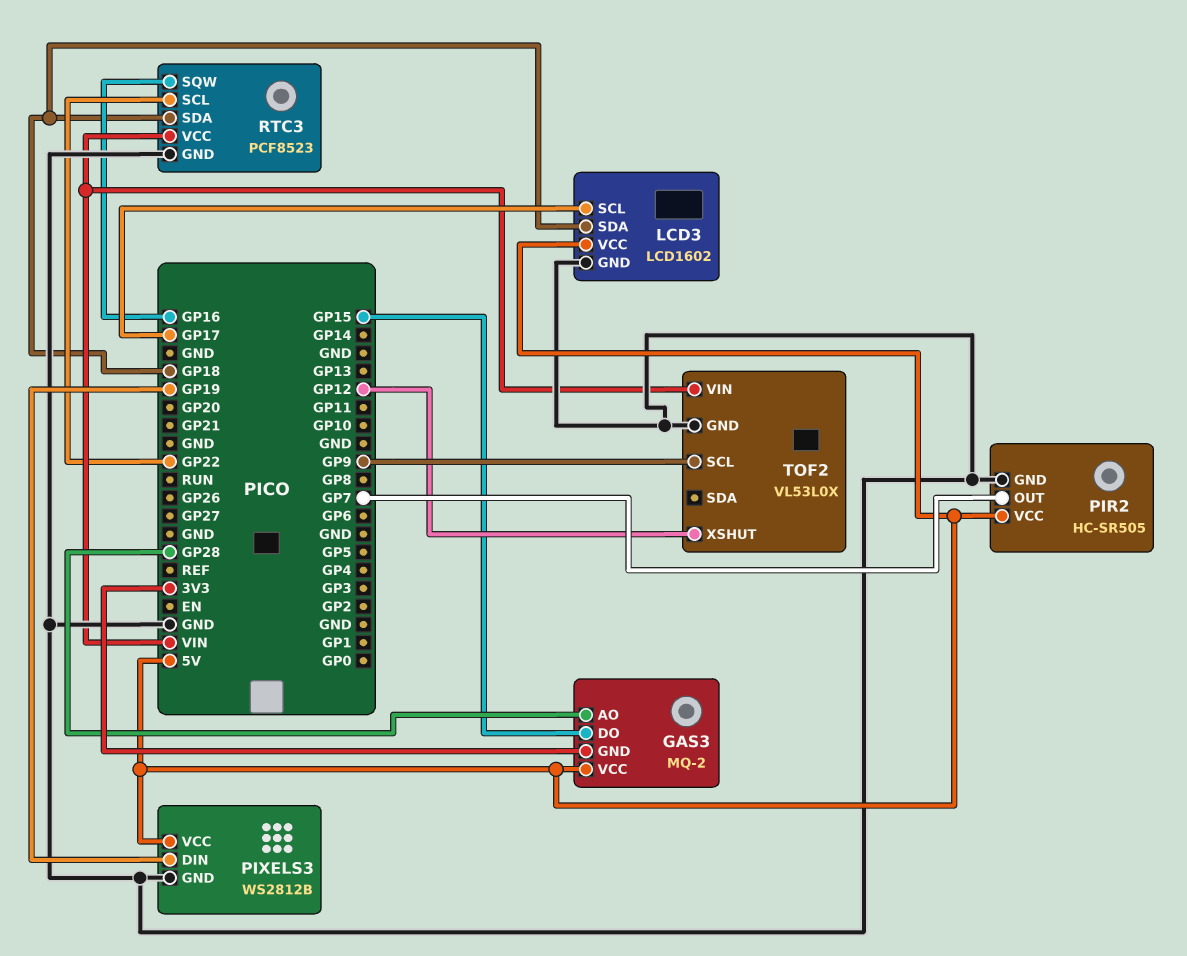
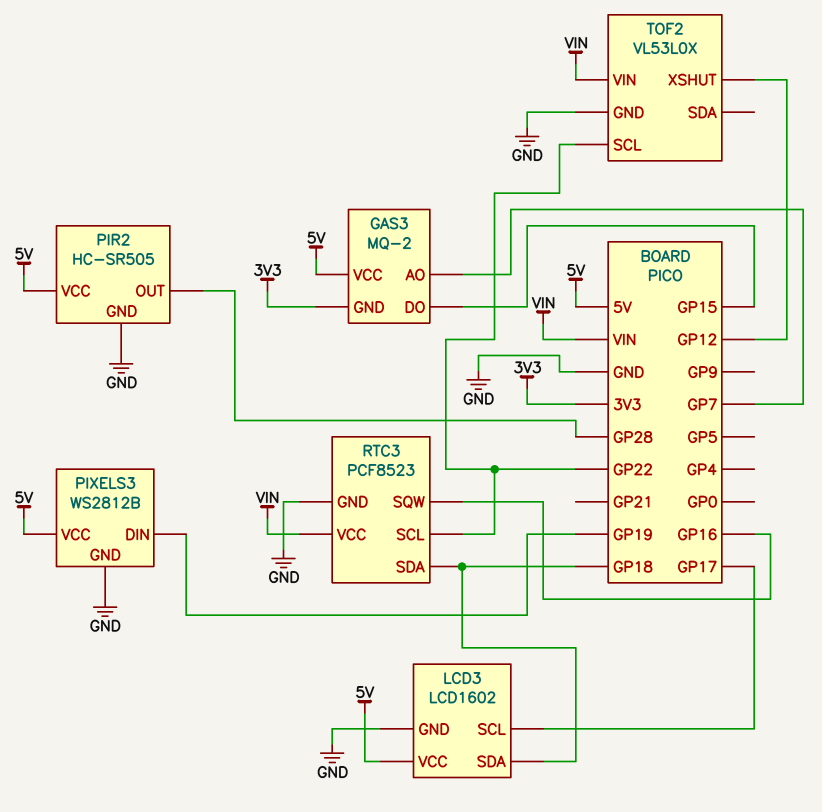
GAS3 pin AO: GP28 -> GP7
PIR2 pin OUT: GP7 -> GP28
TOF2 pin SCL: GP9 -> GP22

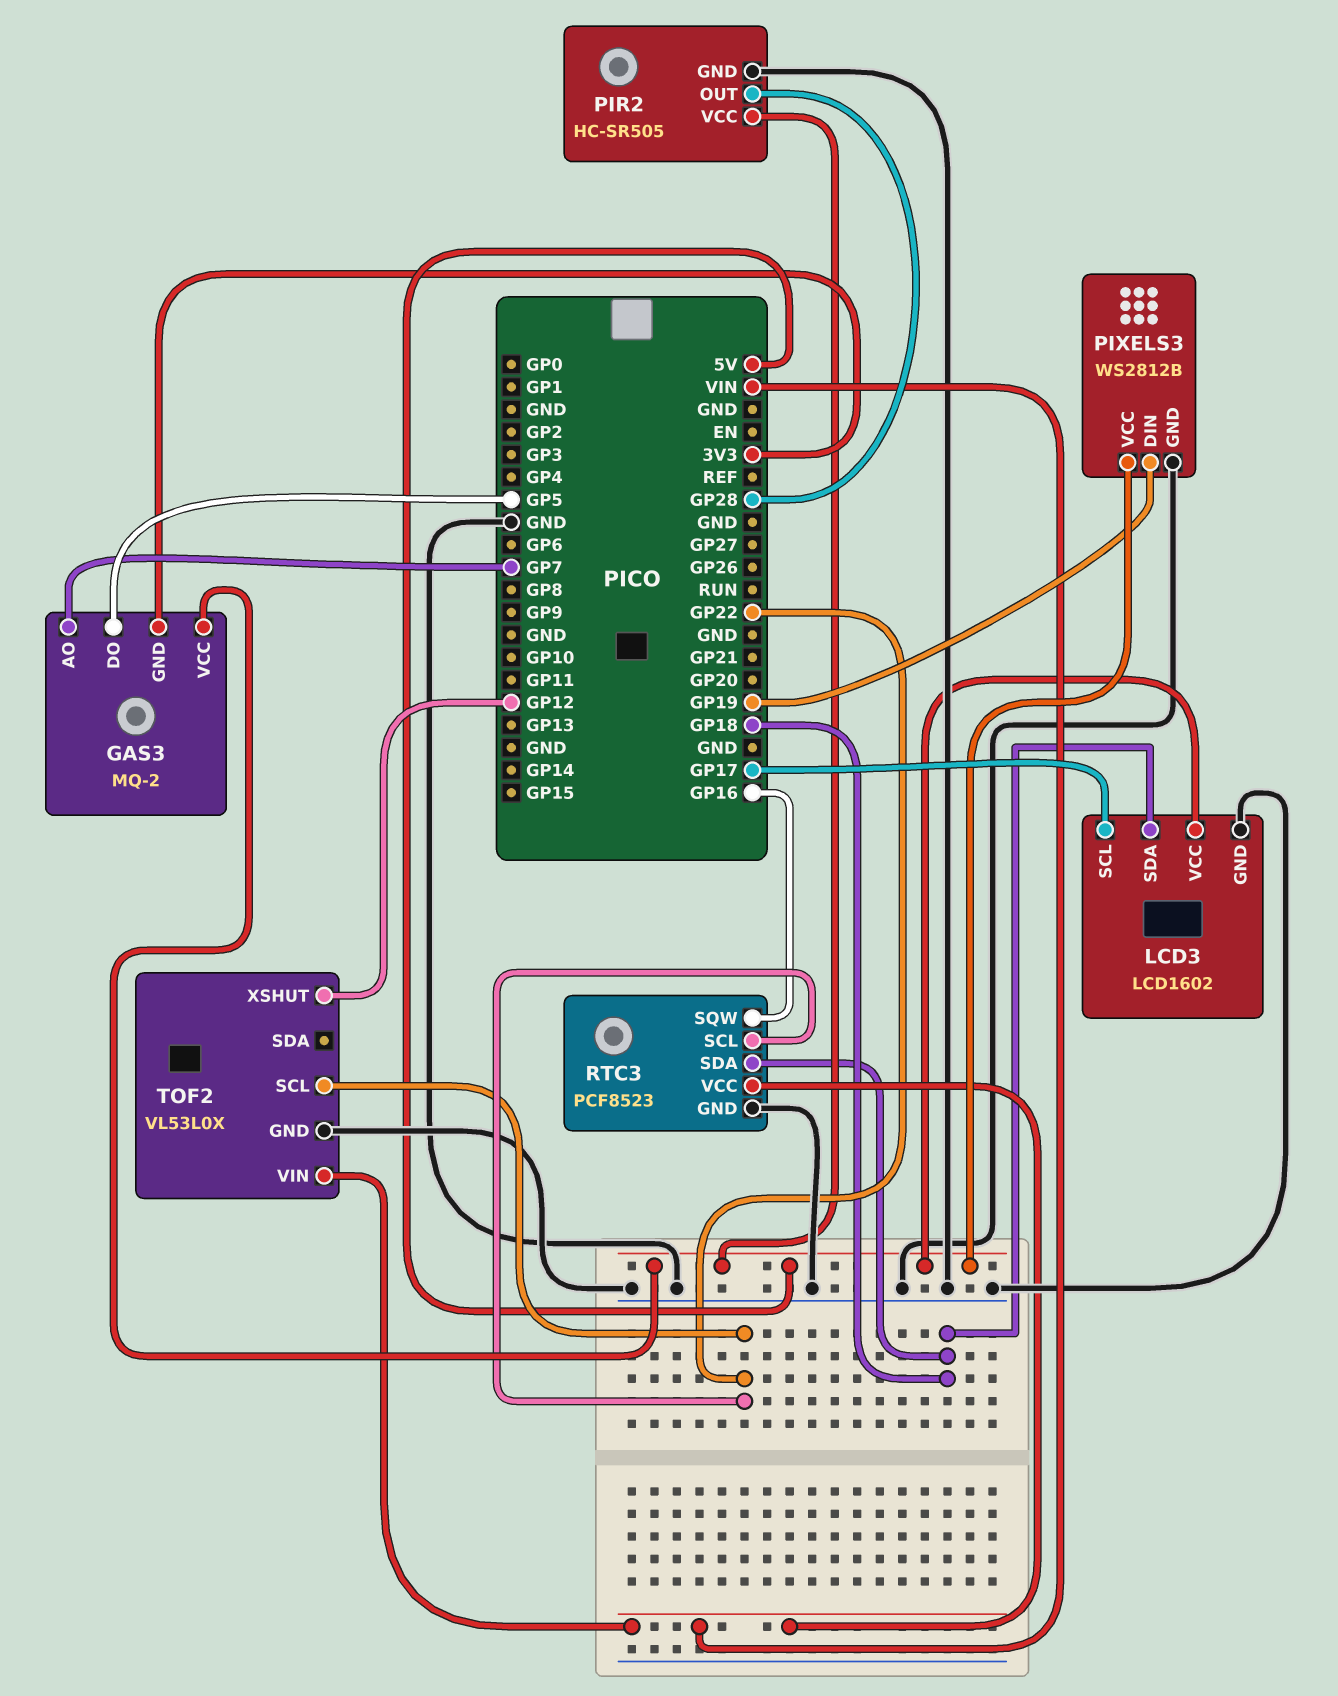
GAS3 pin DO: GP15 -> GP5

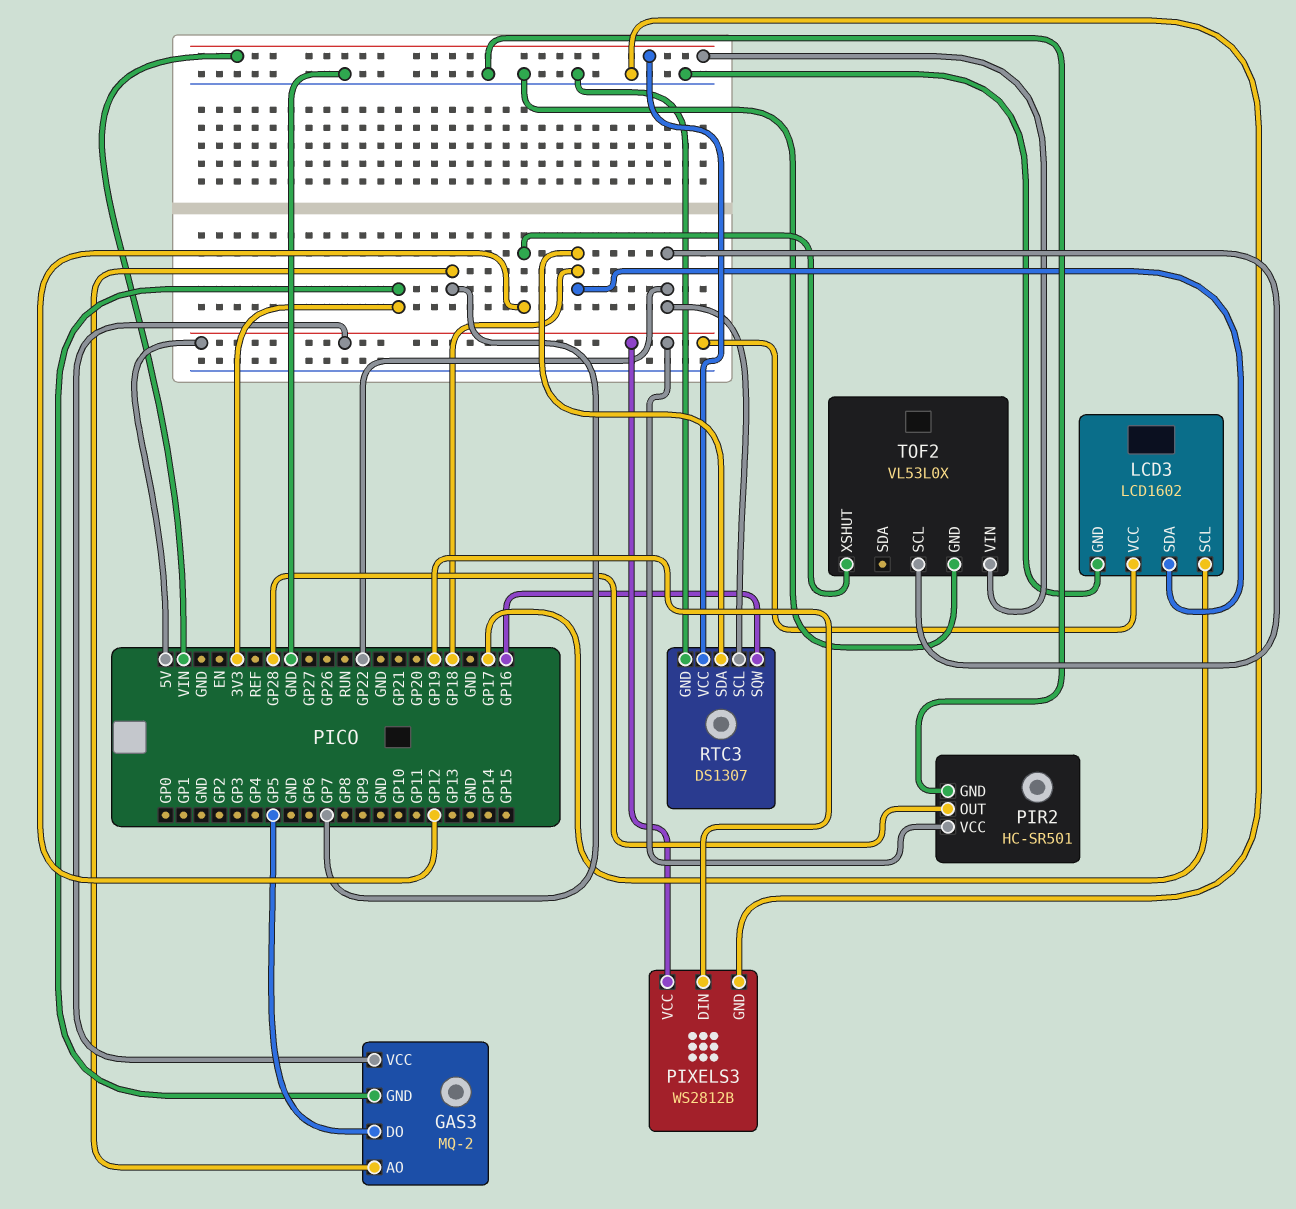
PIR2: HC-SR505 -> HC-SR501
RTC3: PCF8523 -> DS1307

